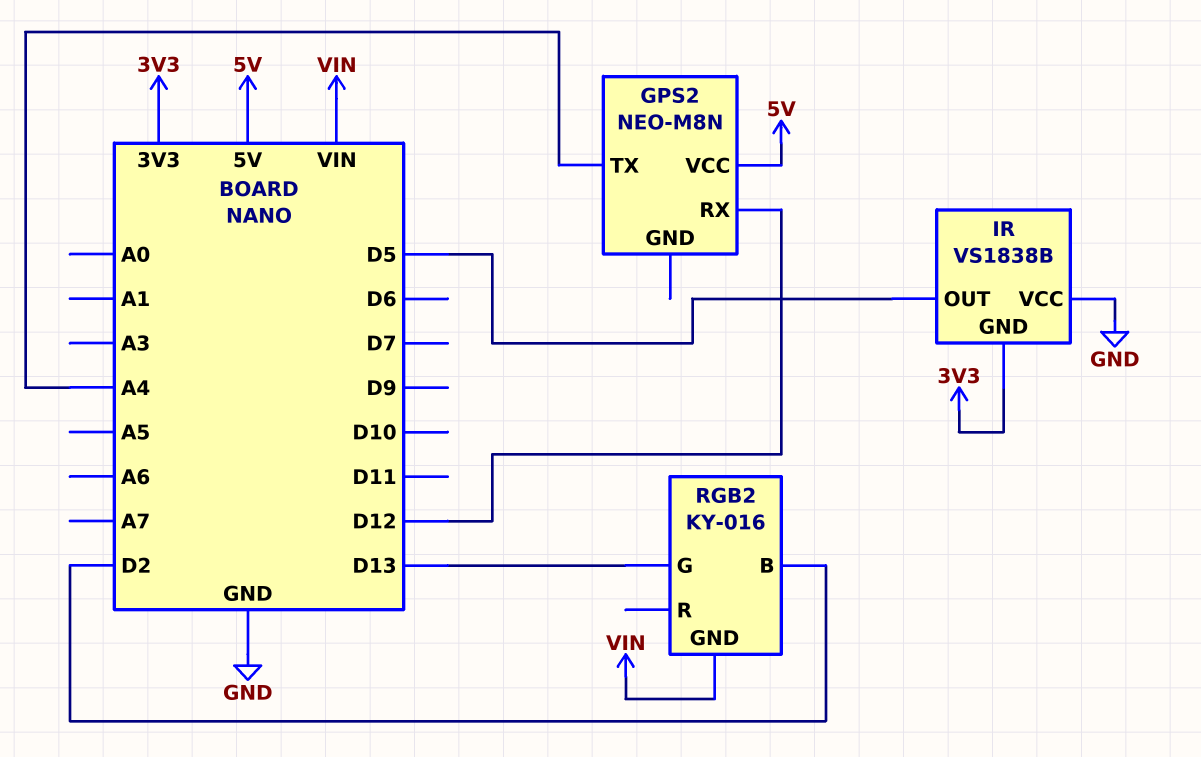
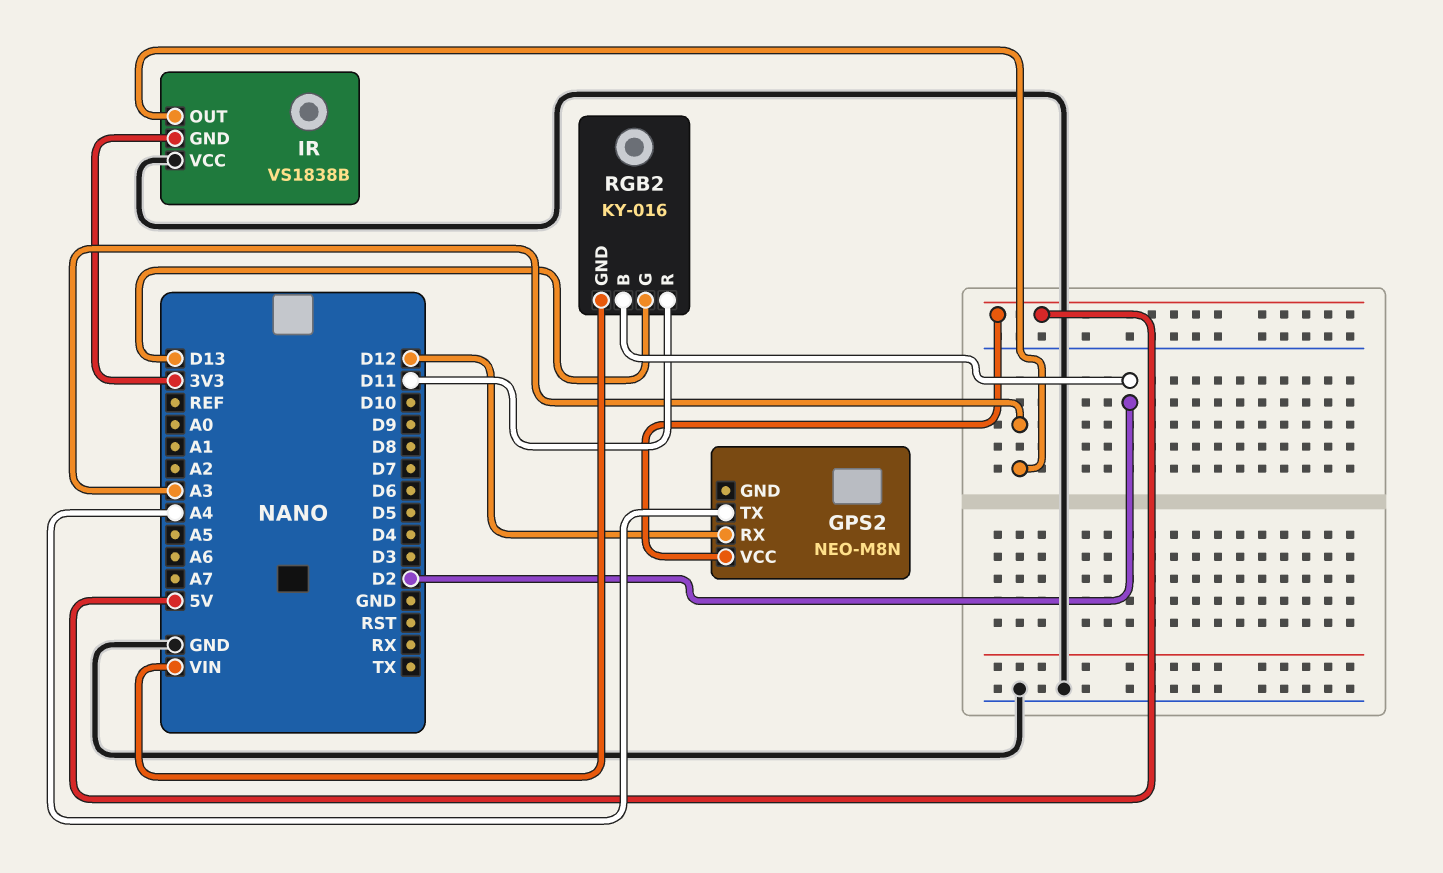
IR pin OUT: D5 -> A3
RGB2 pin R: none -> D11

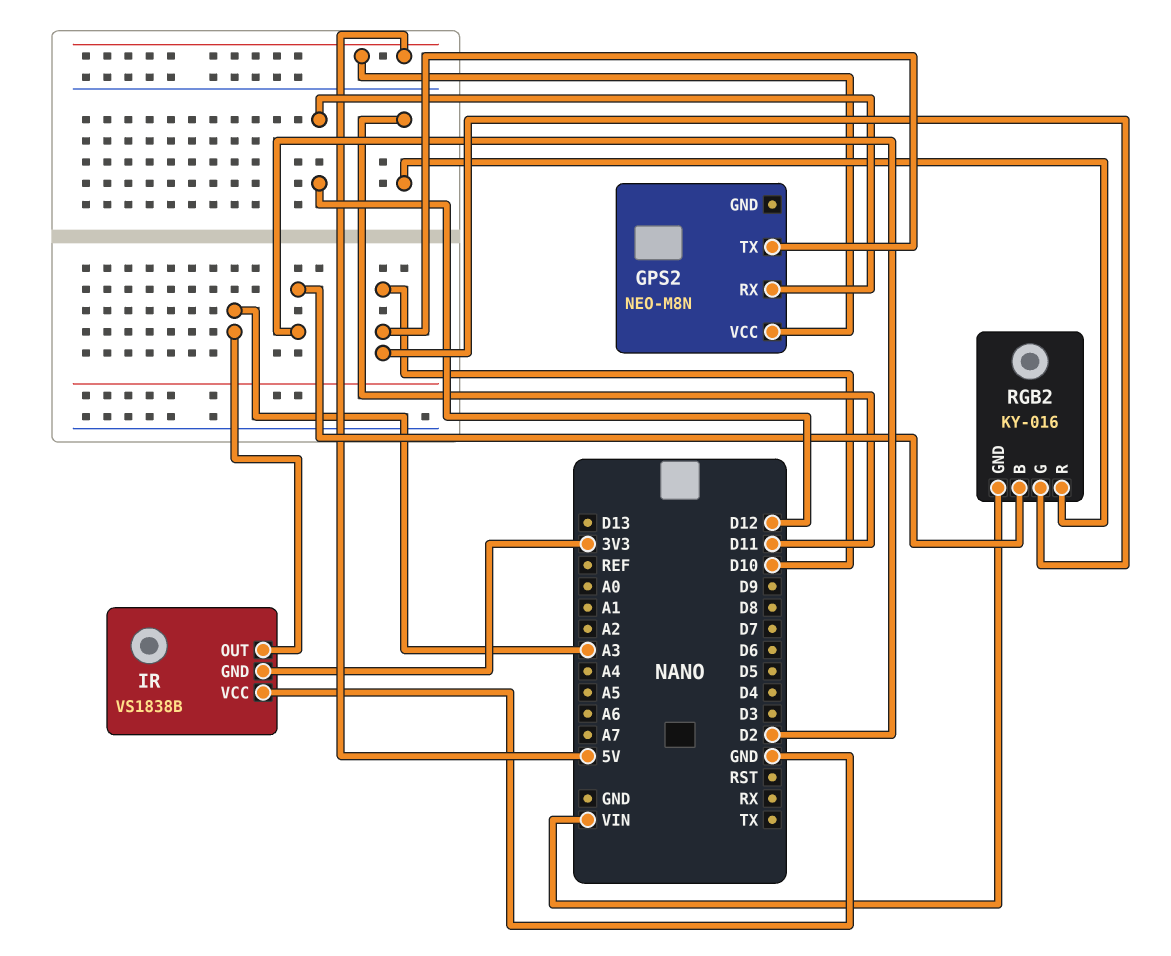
GPS2 pin TX: A4 -> D10
RGB2 pin G: D13 -> D10

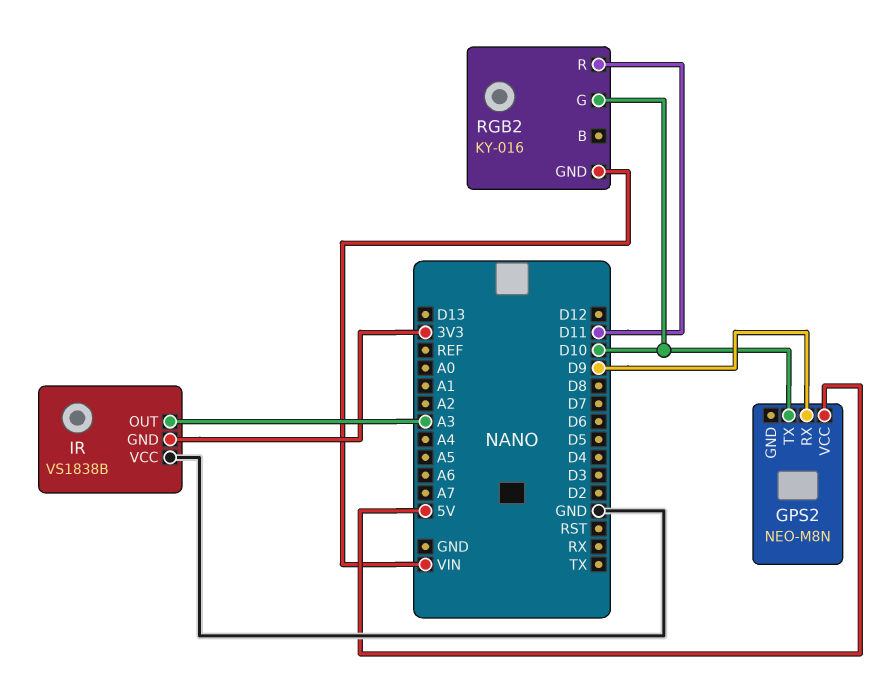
GPS2 pin RX: D12 -> D9
RGB2 pin B: D2 -> none

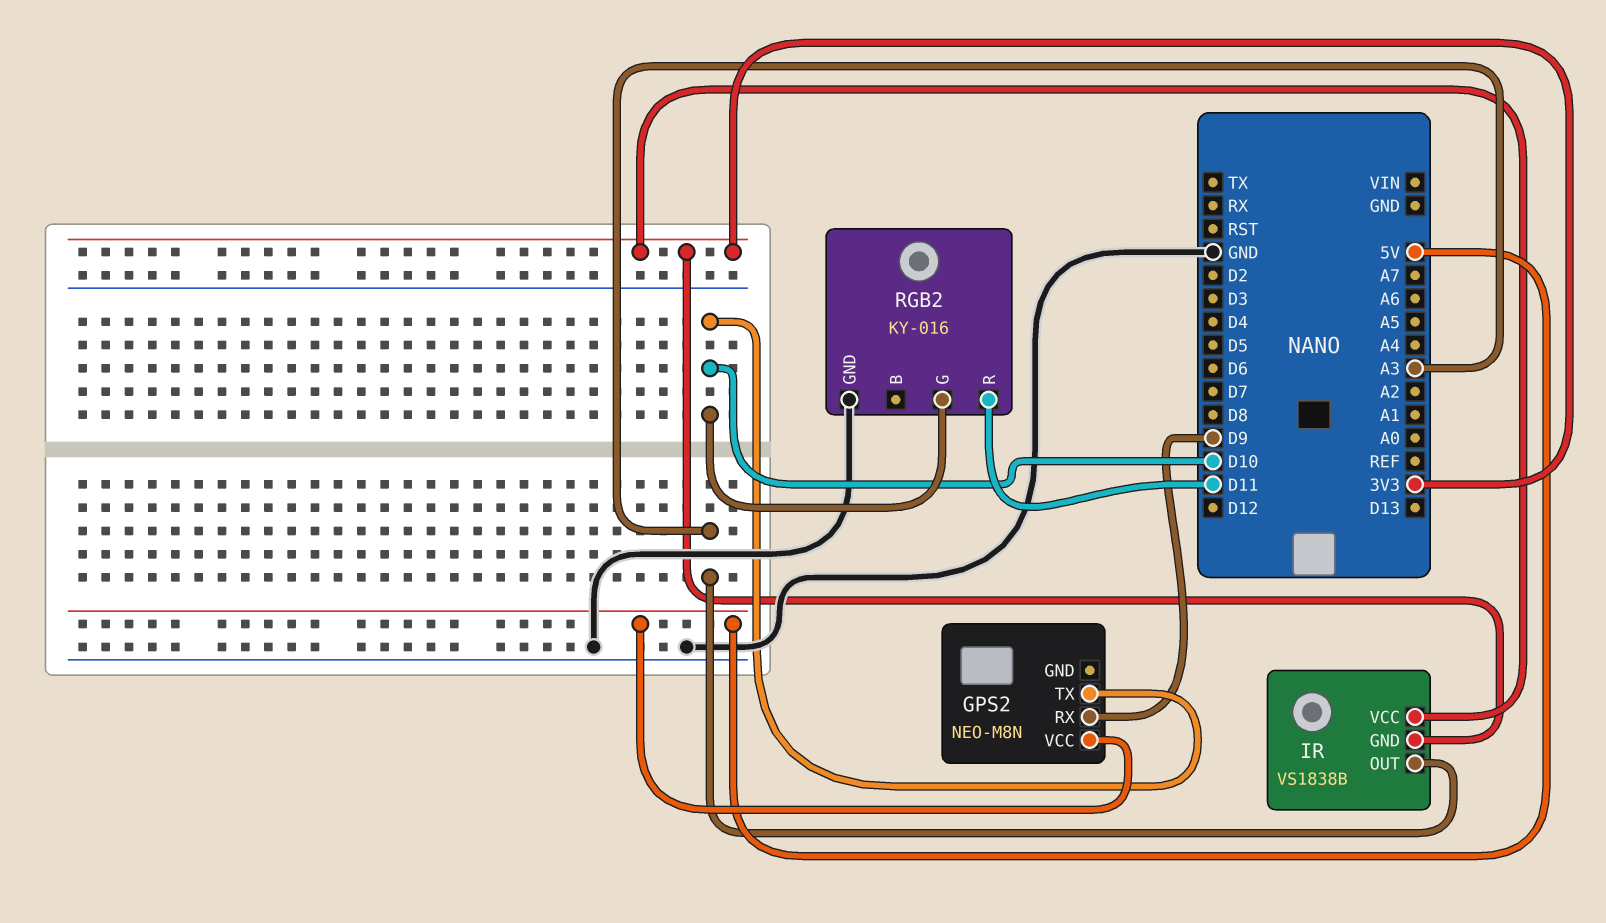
IR pin VCC: GND -> 3V3
RGB2 pin GND: VIN -> GND

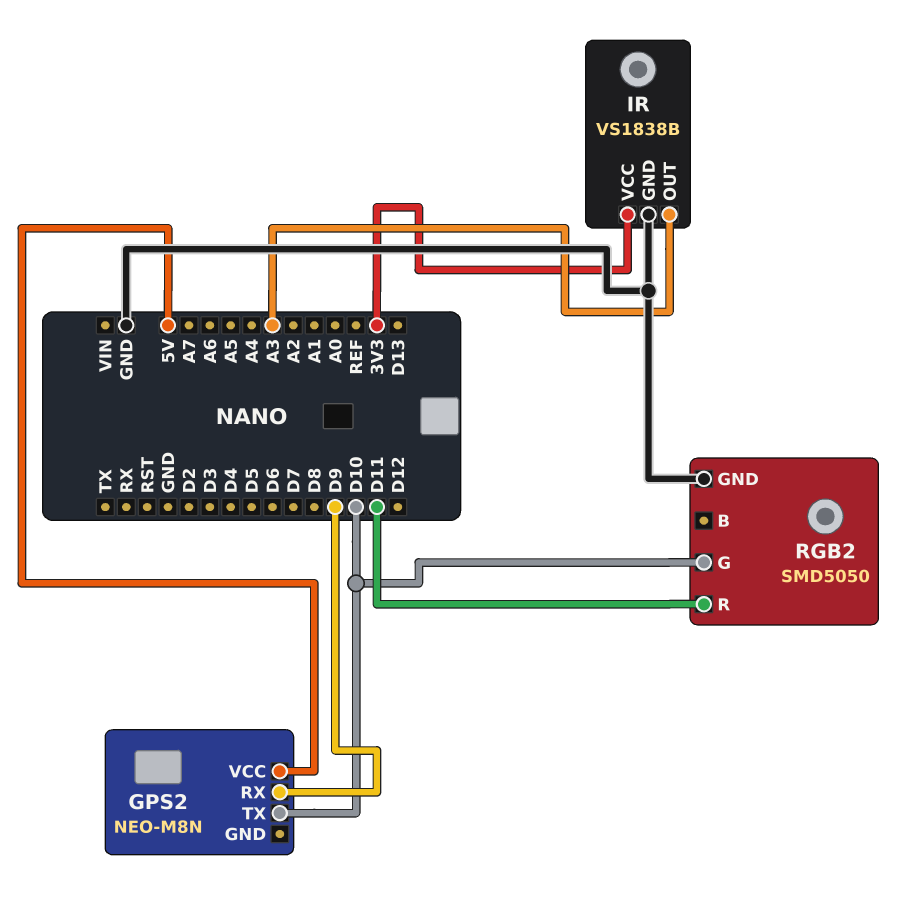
IR pin GND: 3V3 -> GND
RGB2: KY-016 -> SMD5050

